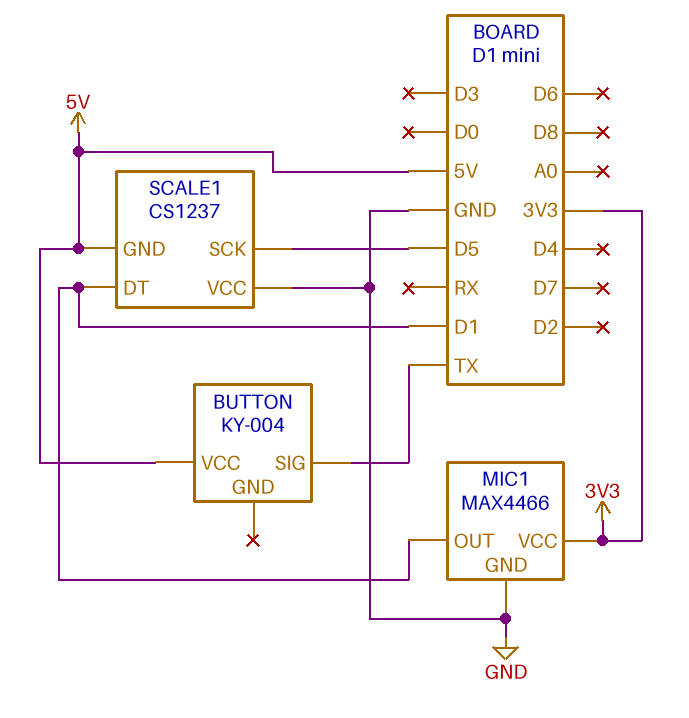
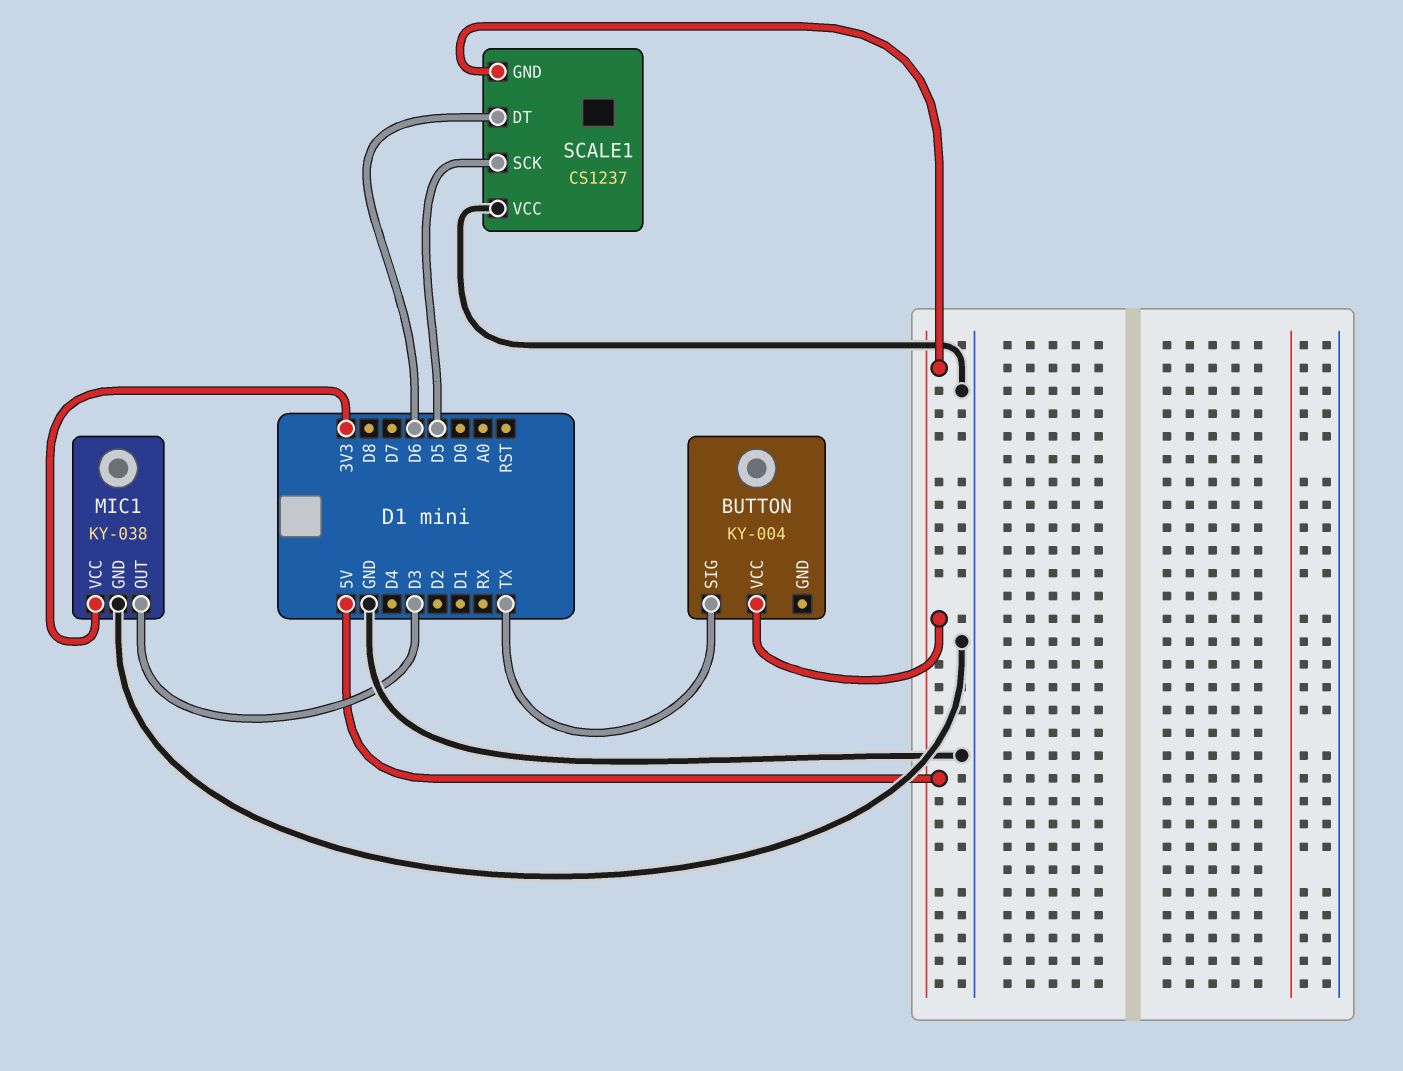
MIC1: MAX4466 -> KY-038
MIC1 pin OUT: D1 -> D3
SCALE1 pin DT: D1 -> D6

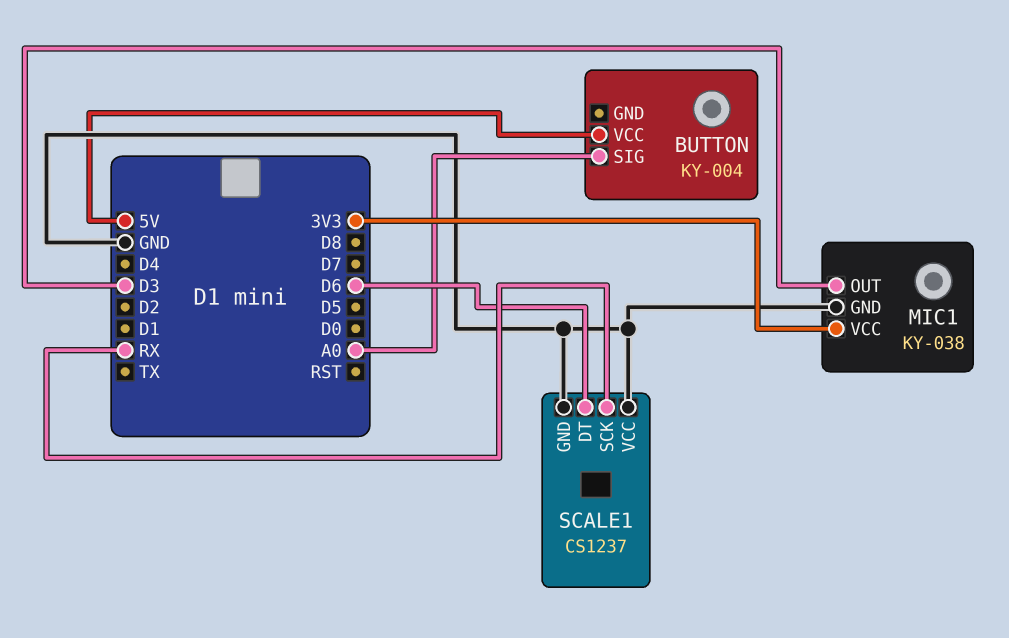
BUTTON pin SIG: TX -> A0
SCALE1 pin GND: 5V -> GND
SCALE1 pin SCK: D5 -> RX

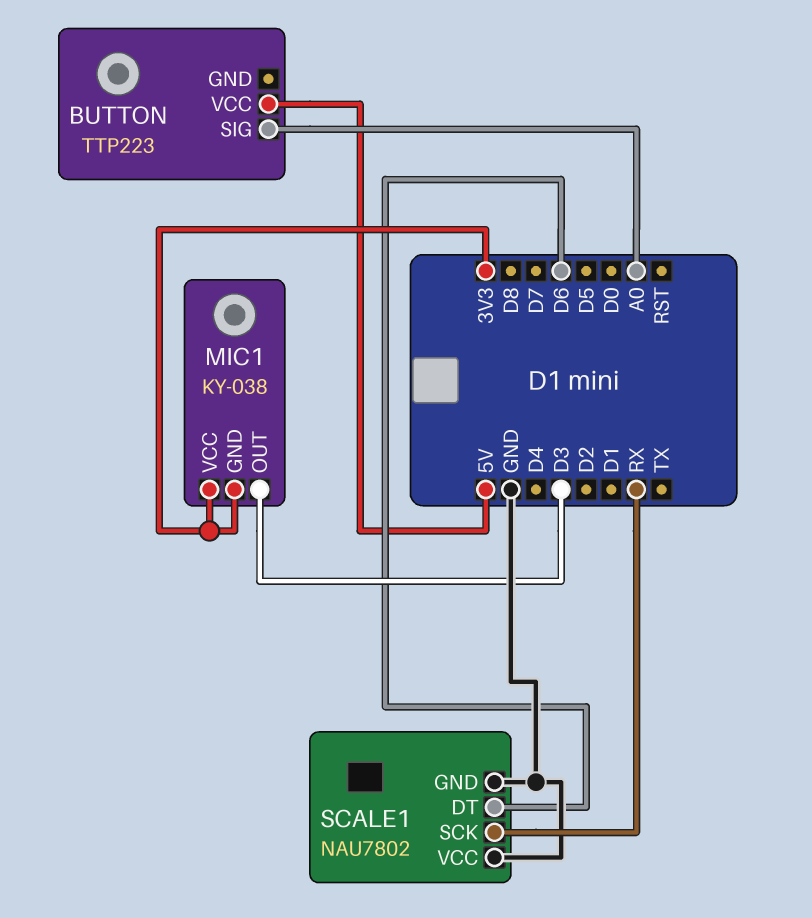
BUTTON: KY-004 -> TTP223
MIC1 pin GND: GND -> 3V3
SCALE1: CS1237 -> NAU7802

